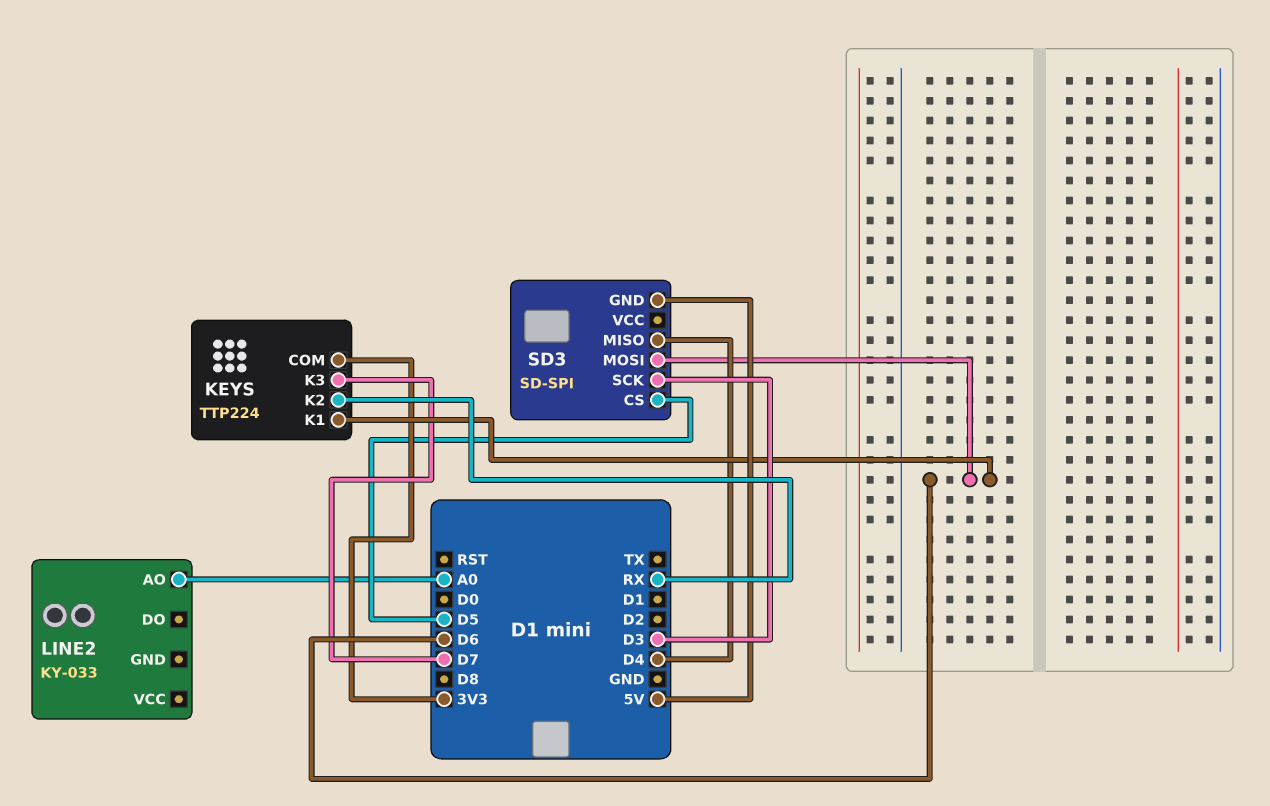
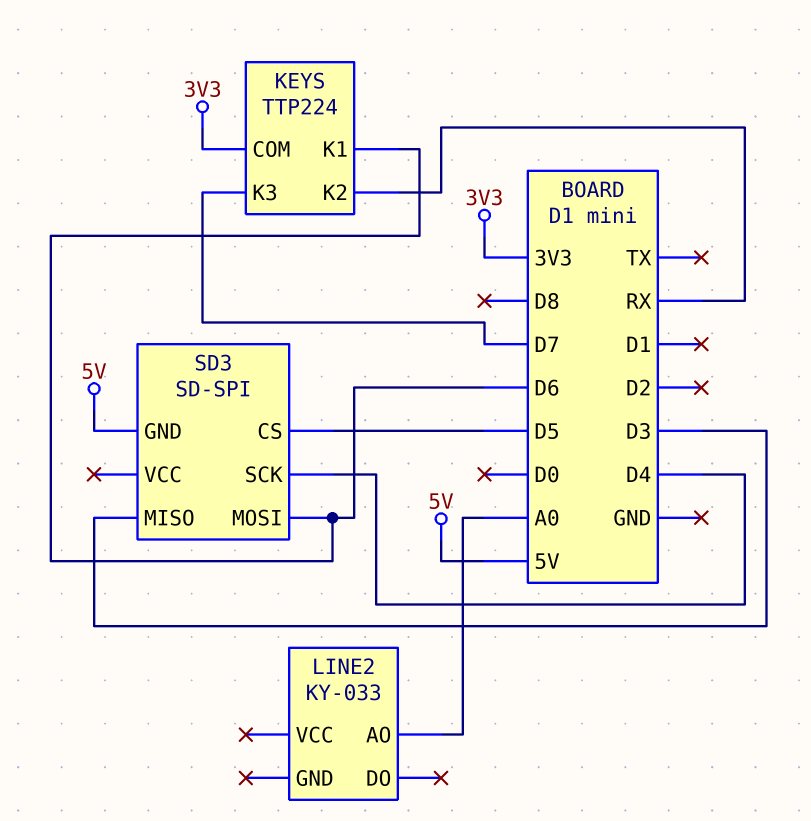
SD3 pin MISO: D4 -> D3
SD3 pin SCK: D3 -> D4

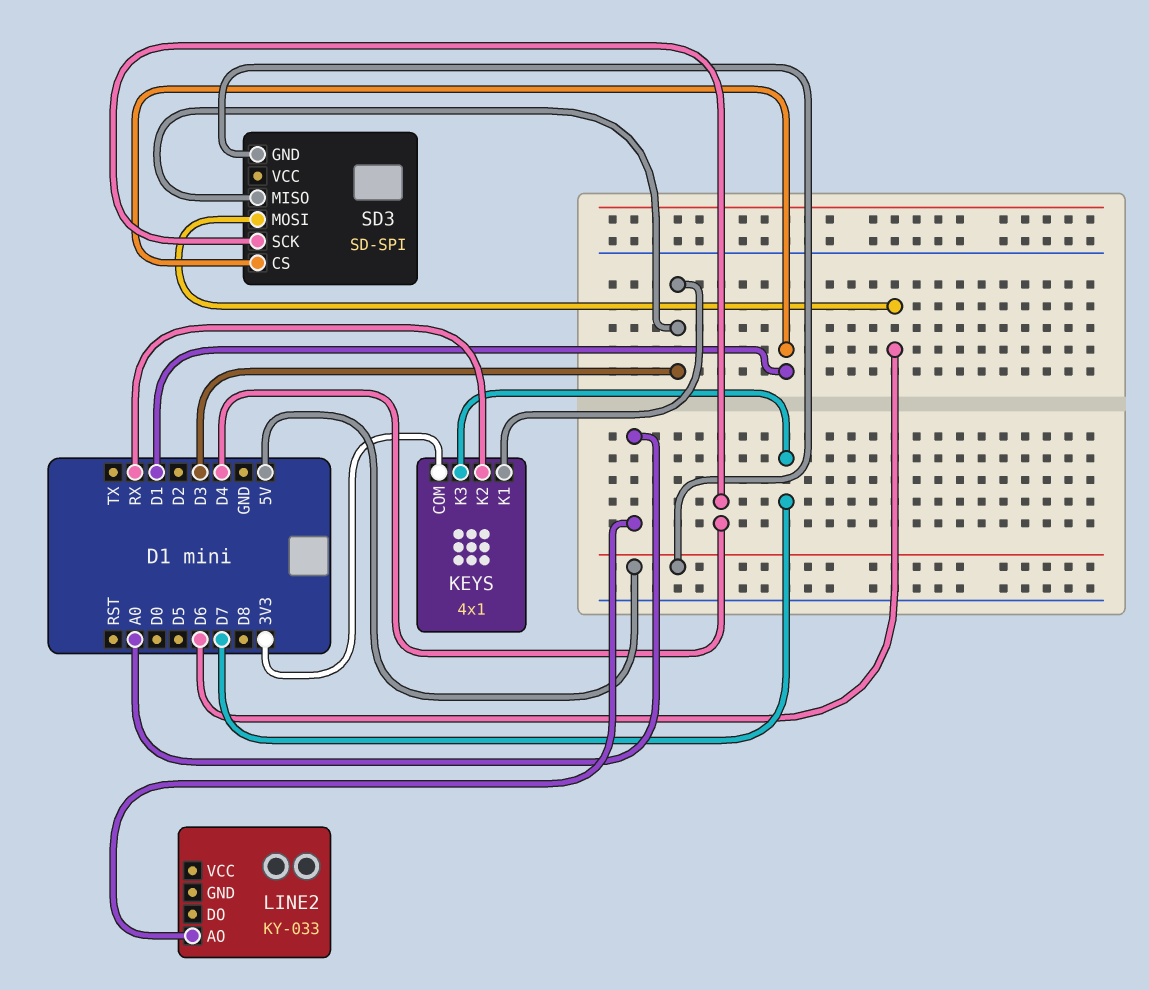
KEYS: TTP224 -> 4x1
KEYS pin K1: D6 -> D3
SD3 pin CS: D5 -> D1

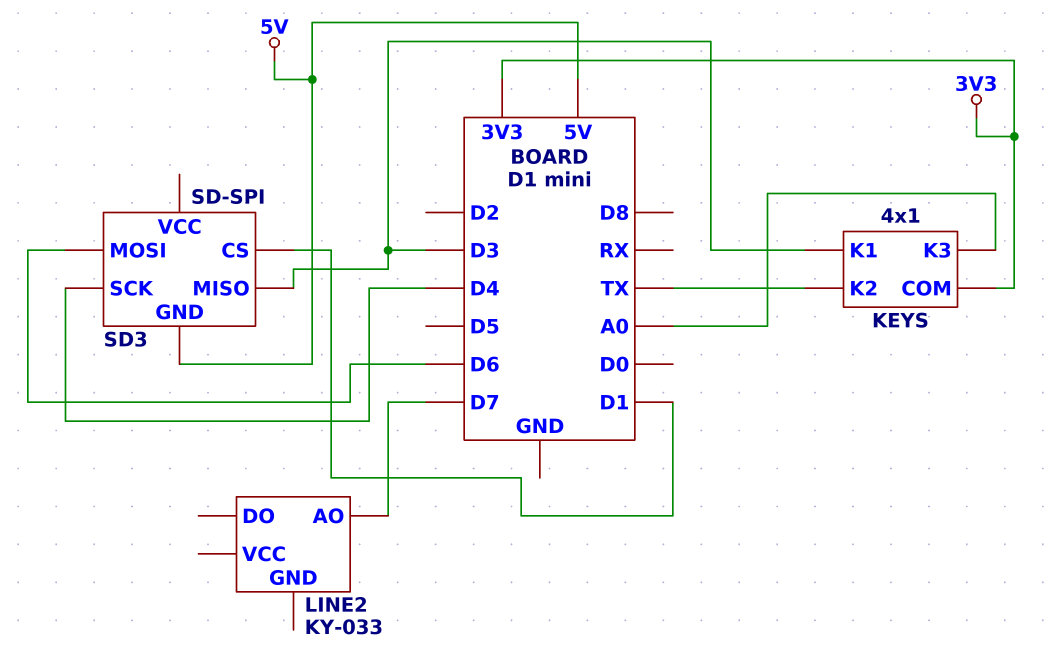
KEYS pin K2: RX -> TX
KEYS pin K3: D7 -> A0
LINE2 pin AO: A0 -> D7

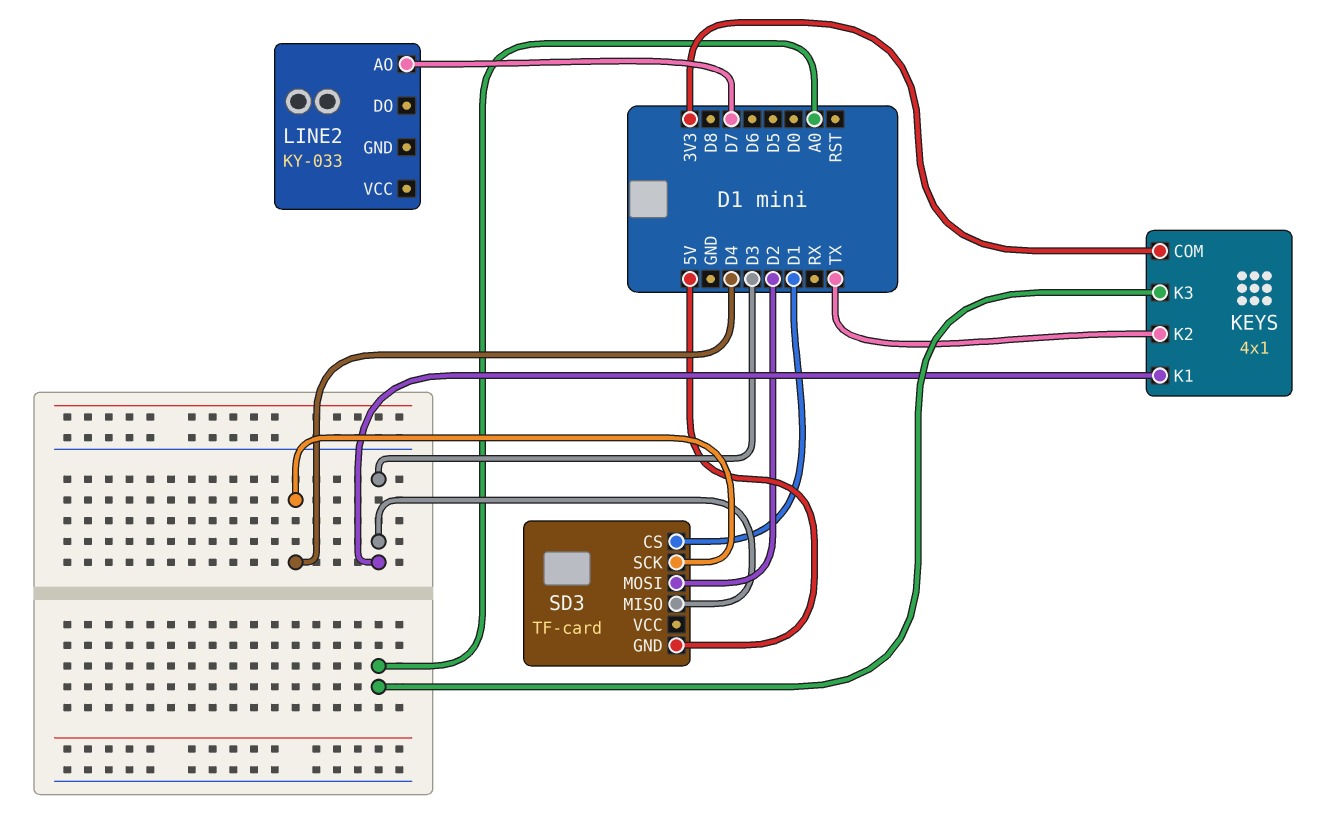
SD3: SD-SPI -> TF-card
SD3 pin MOSI: D6 -> D2

